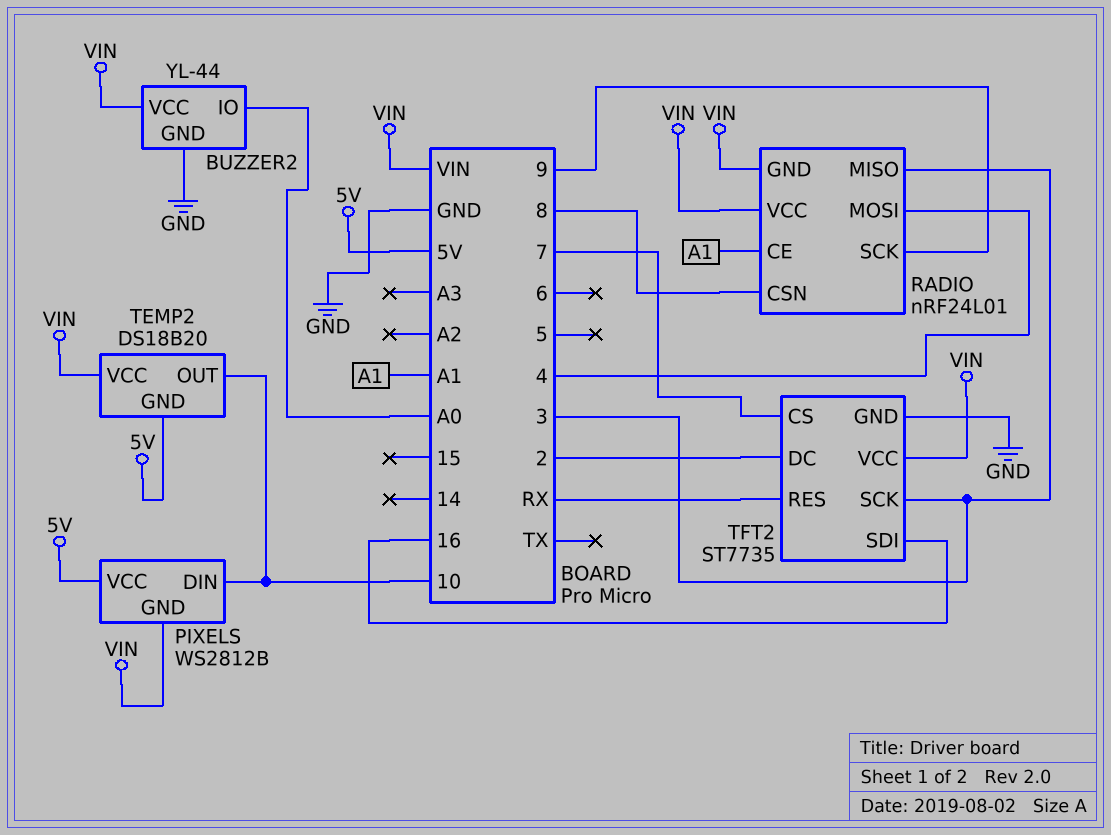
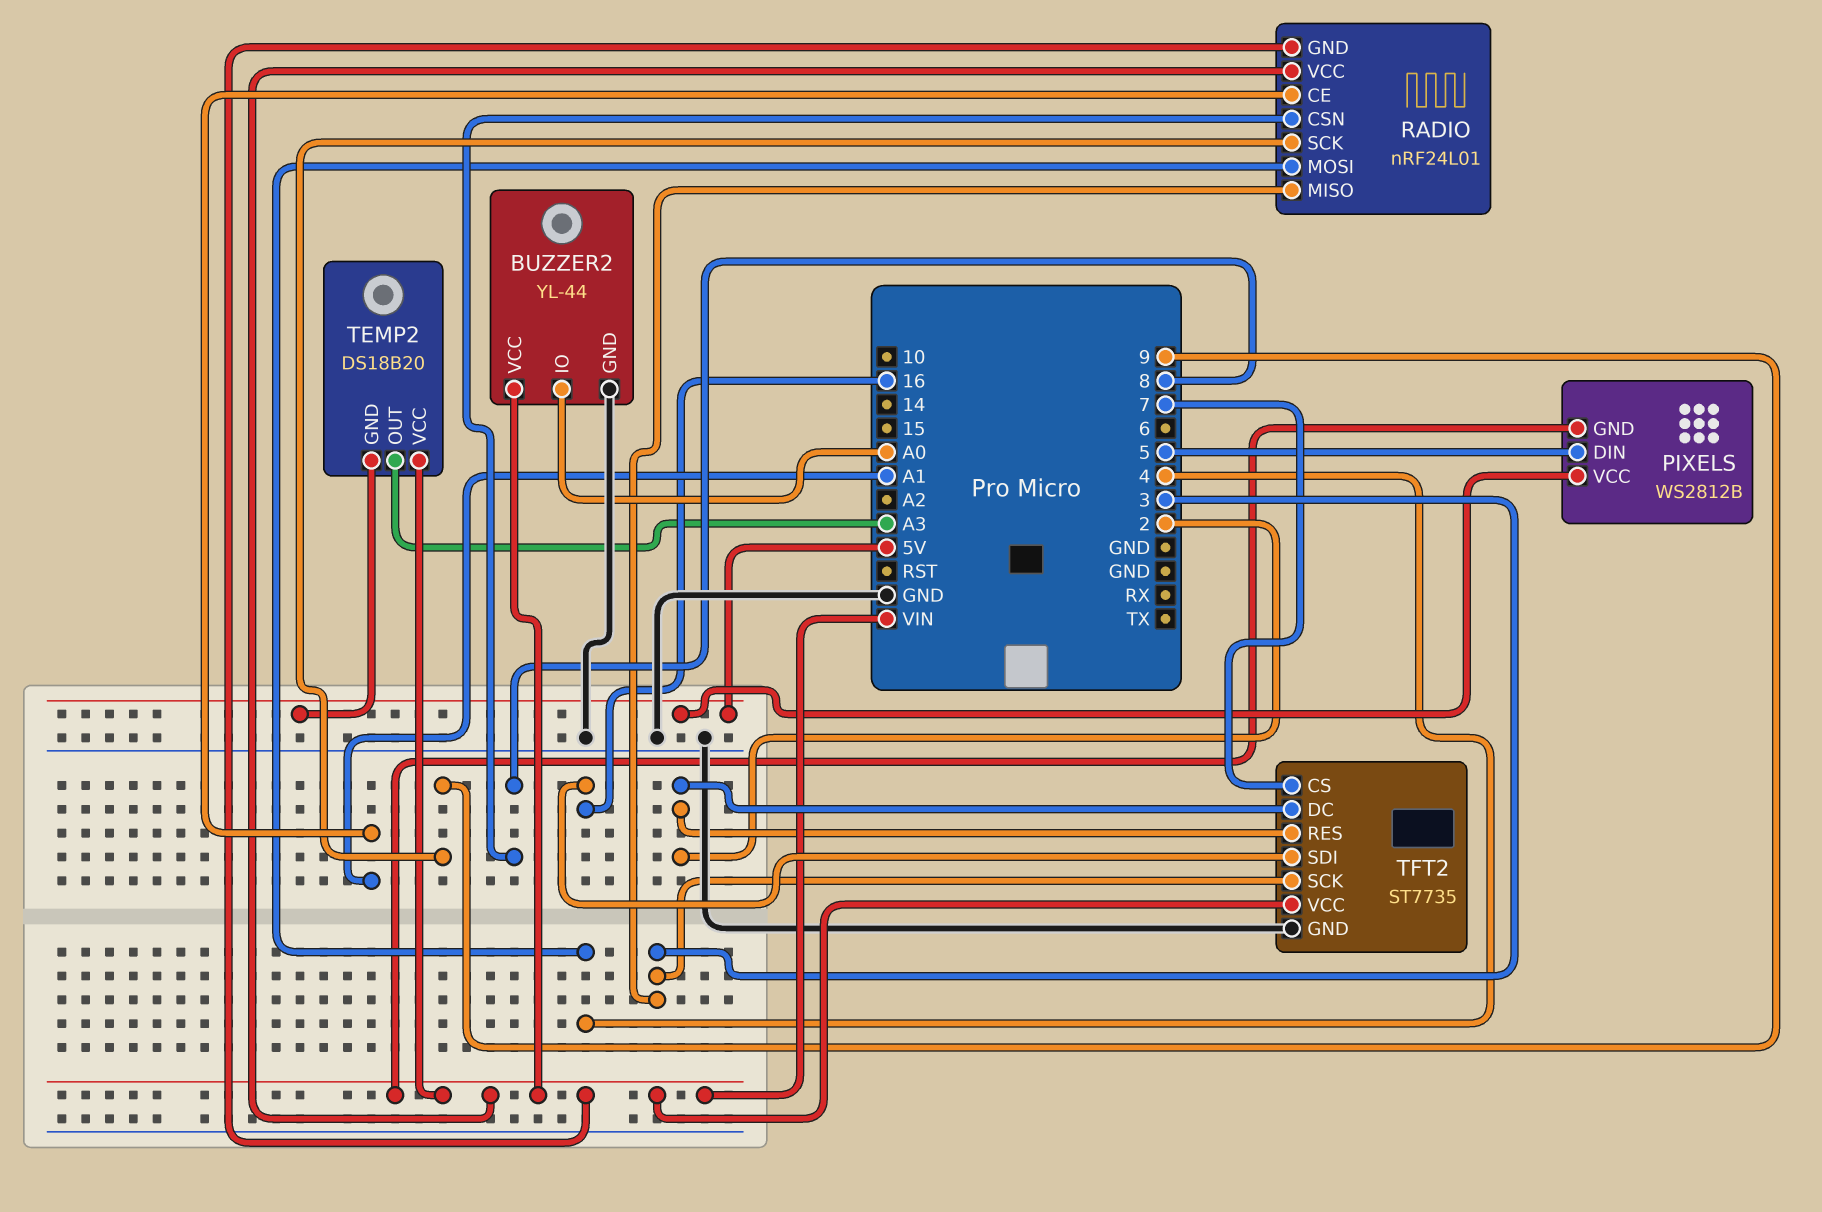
PIXELS pin DIN: 10 -> 5
TEMP2 pin OUT: 10 -> A3
TFT2 pin RES: RX -> 2

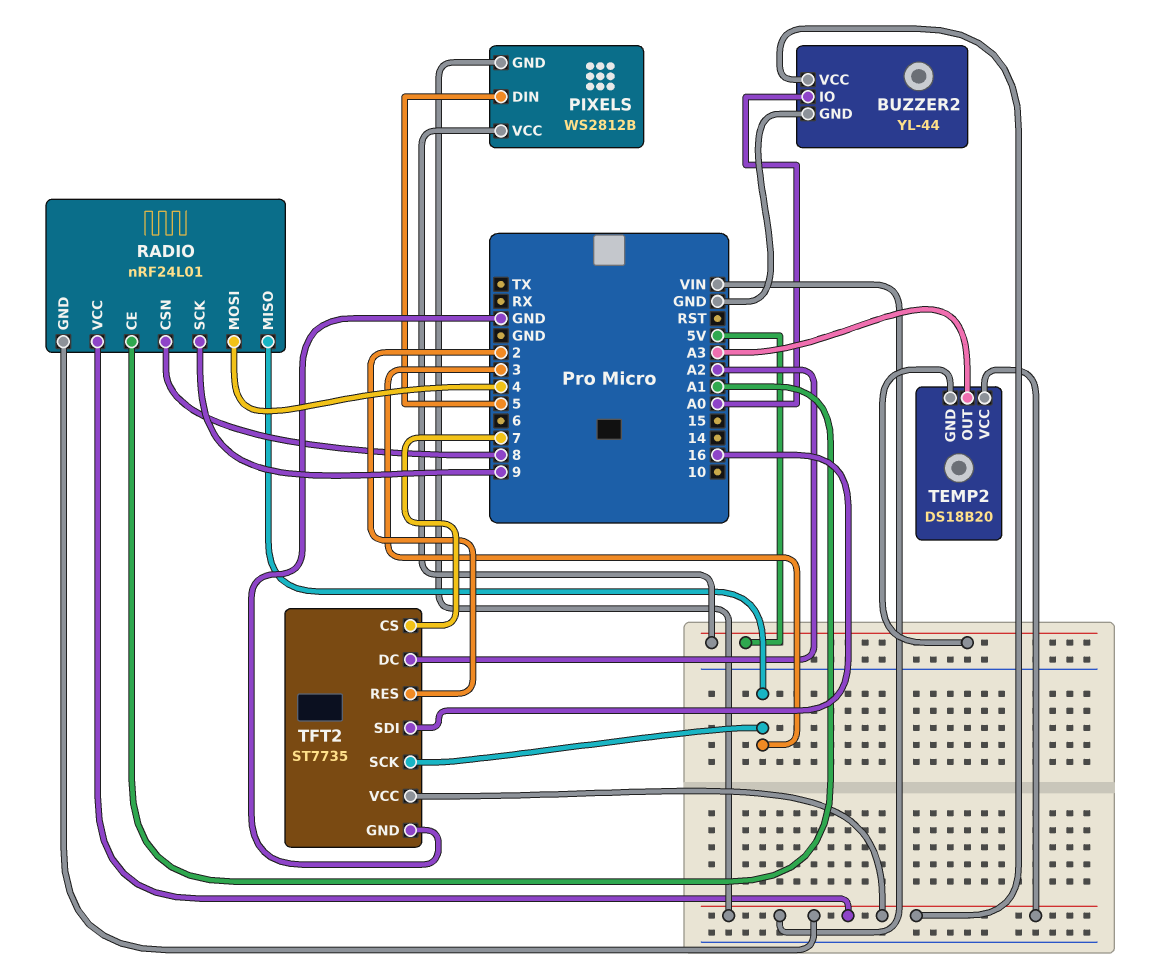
TFT2 pin DC: 2 -> A2

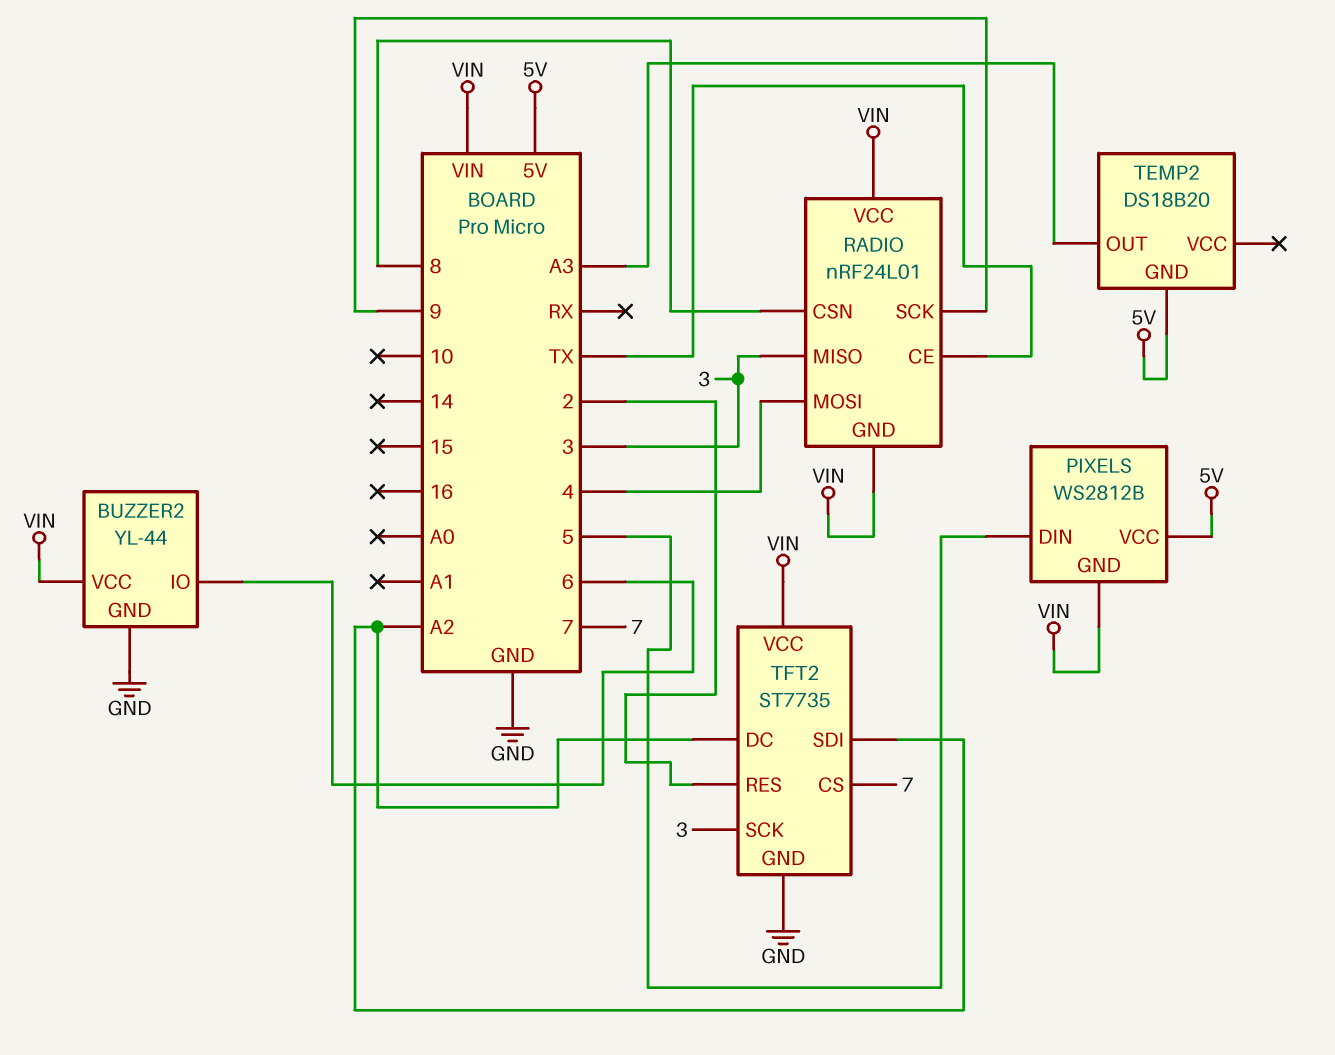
BUZZER2 pin IO: A0 -> 6
RADIO pin CE: A1 -> TX
TEMP2 pin VCC: VIN -> none
TFT2 pin SDI: 16 -> A2

